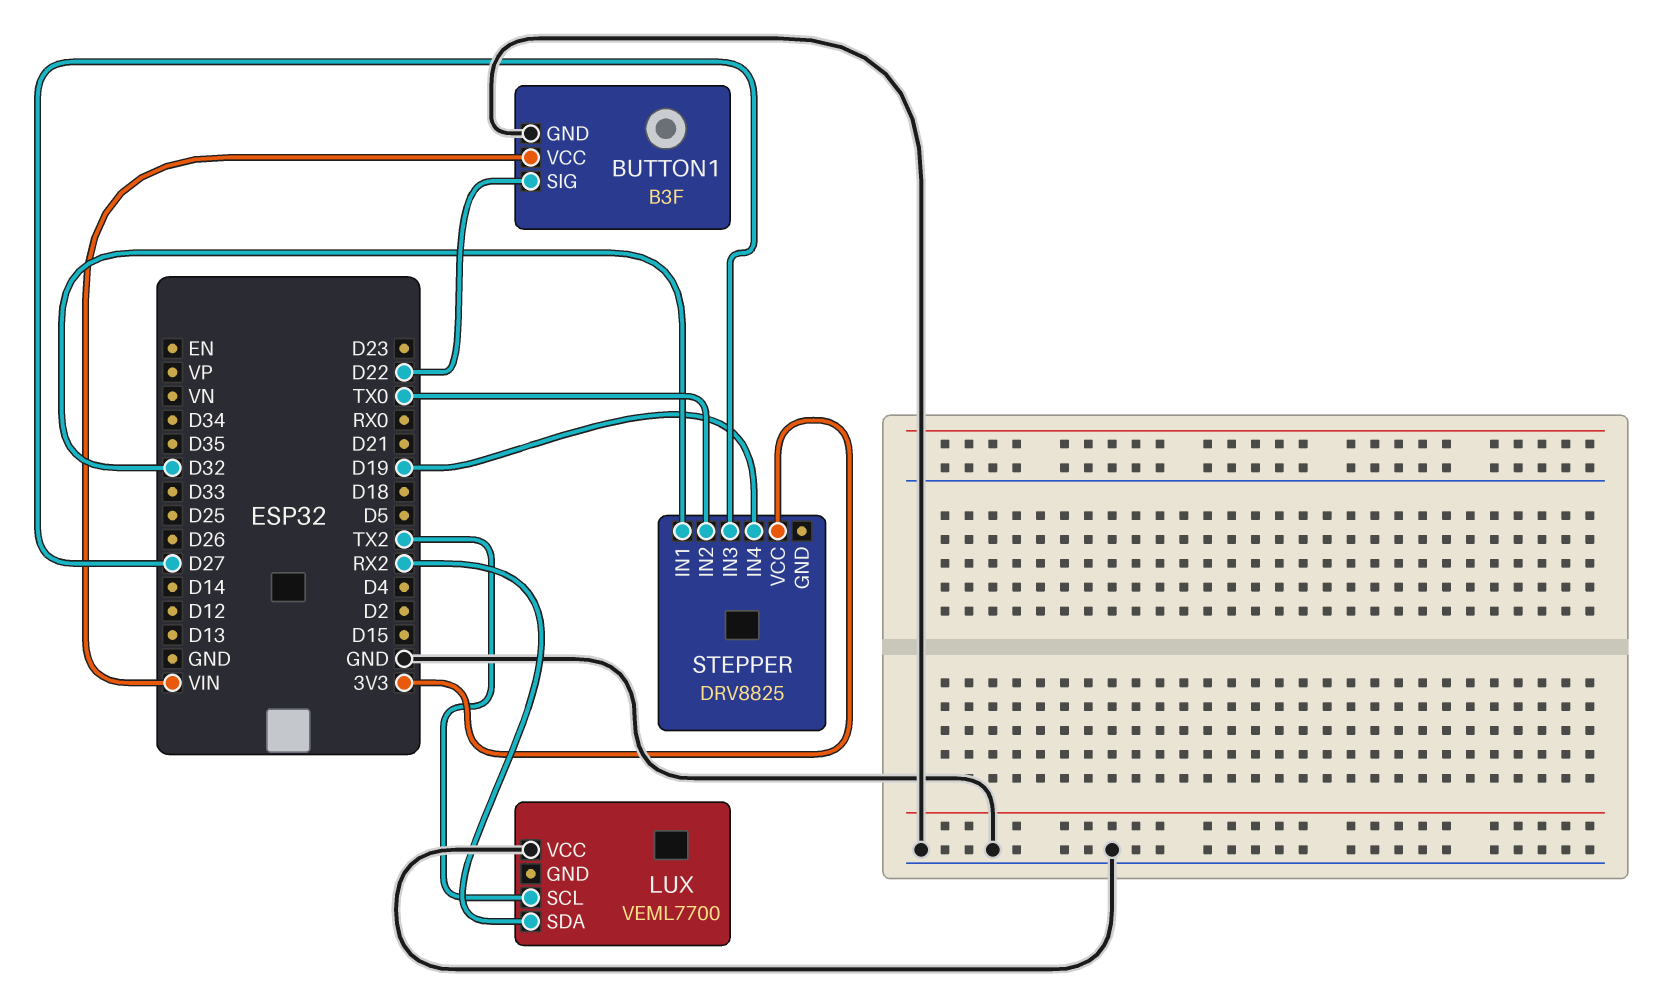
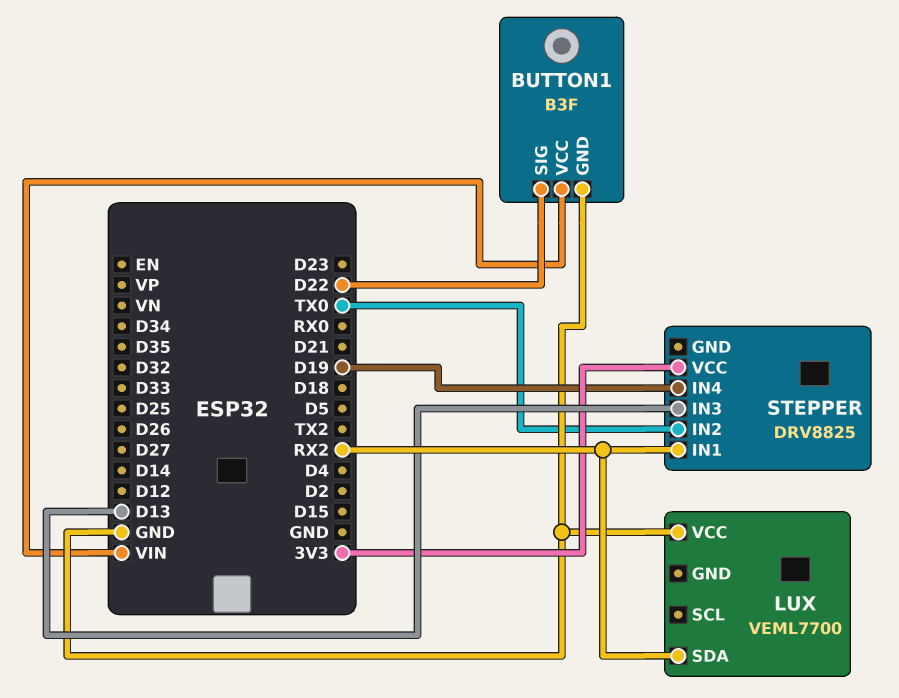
LUX pin SCL: TX2 -> none
STEPPER pin IN1: D32 -> RX2
STEPPER pin IN3: D27 -> D13

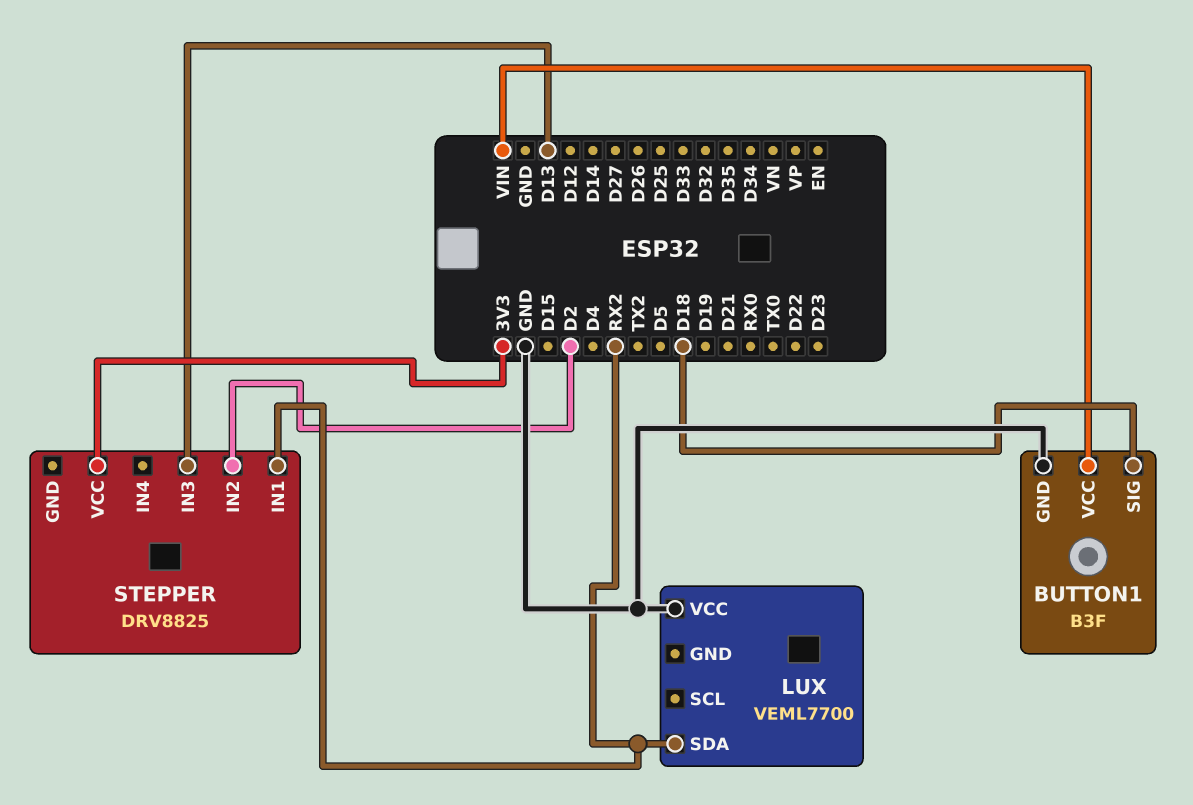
BUTTON1 pin SIG: D22 -> D18
STEPPER pin IN2: TX0 -> D2
STEPPER pin IN4: D19 -> none

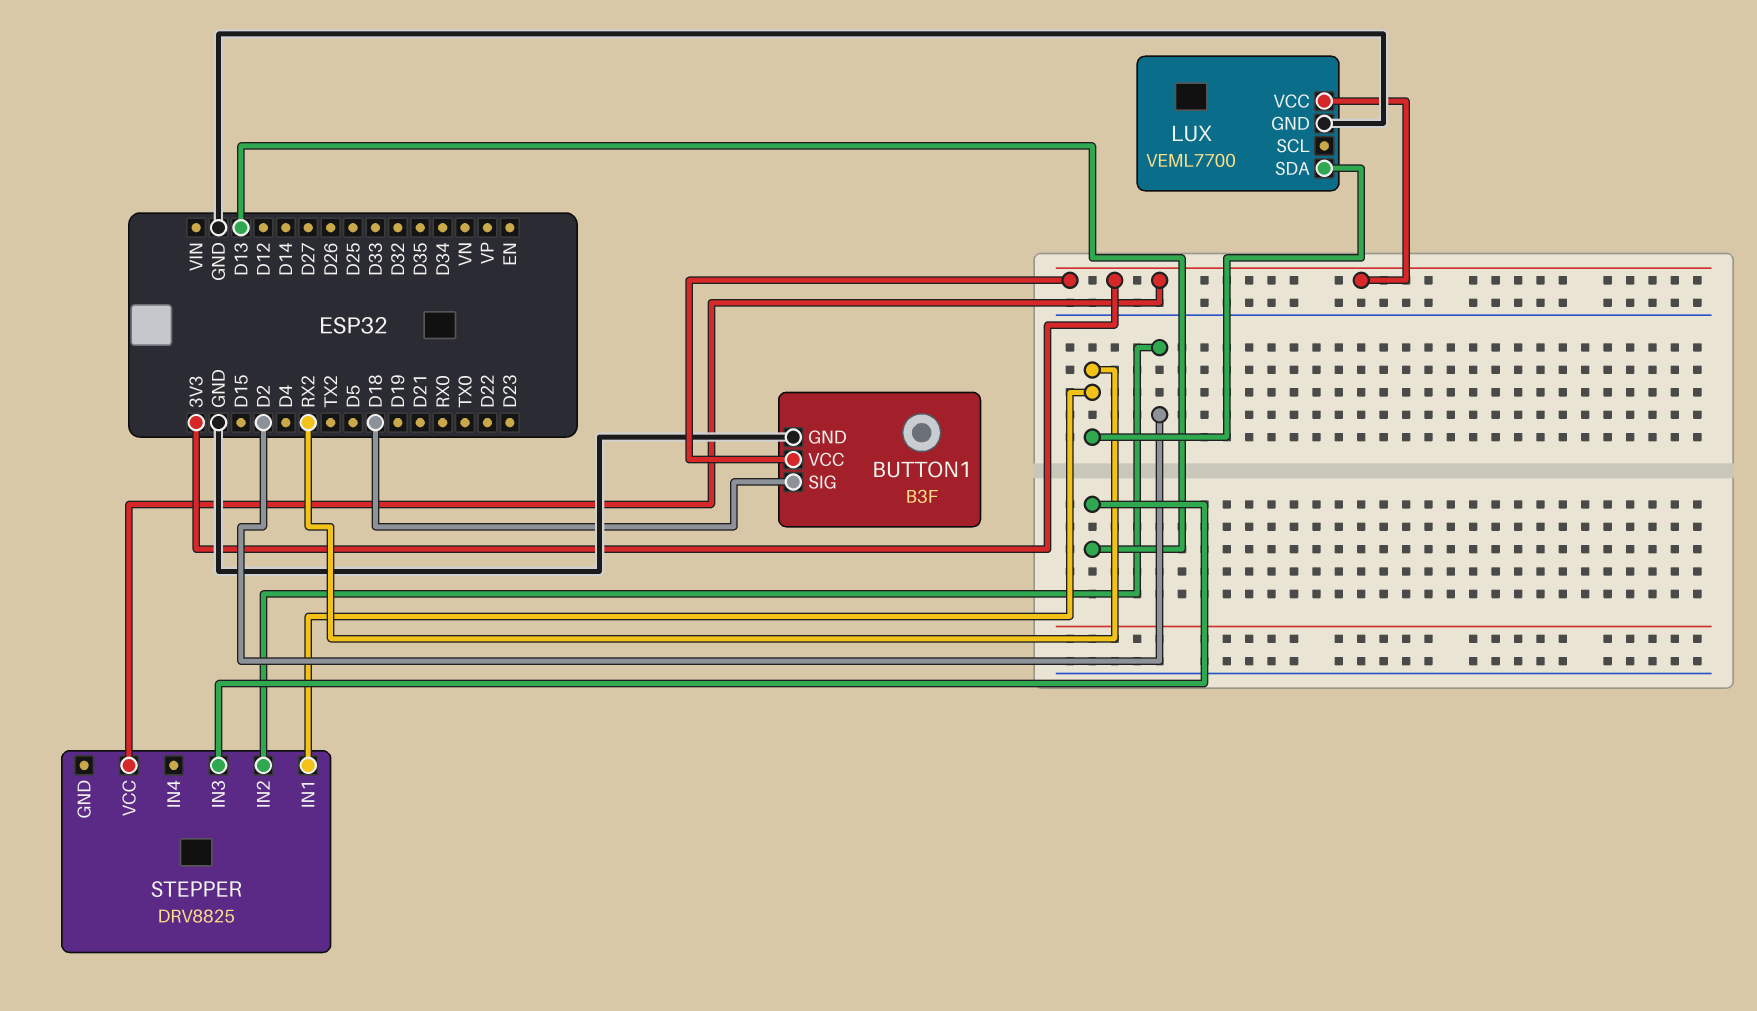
BUTTON1 pin VCC: VIN -> 3V3
LUX pin GND: none -> GND
LUX pin VCC: GND -> 3V3

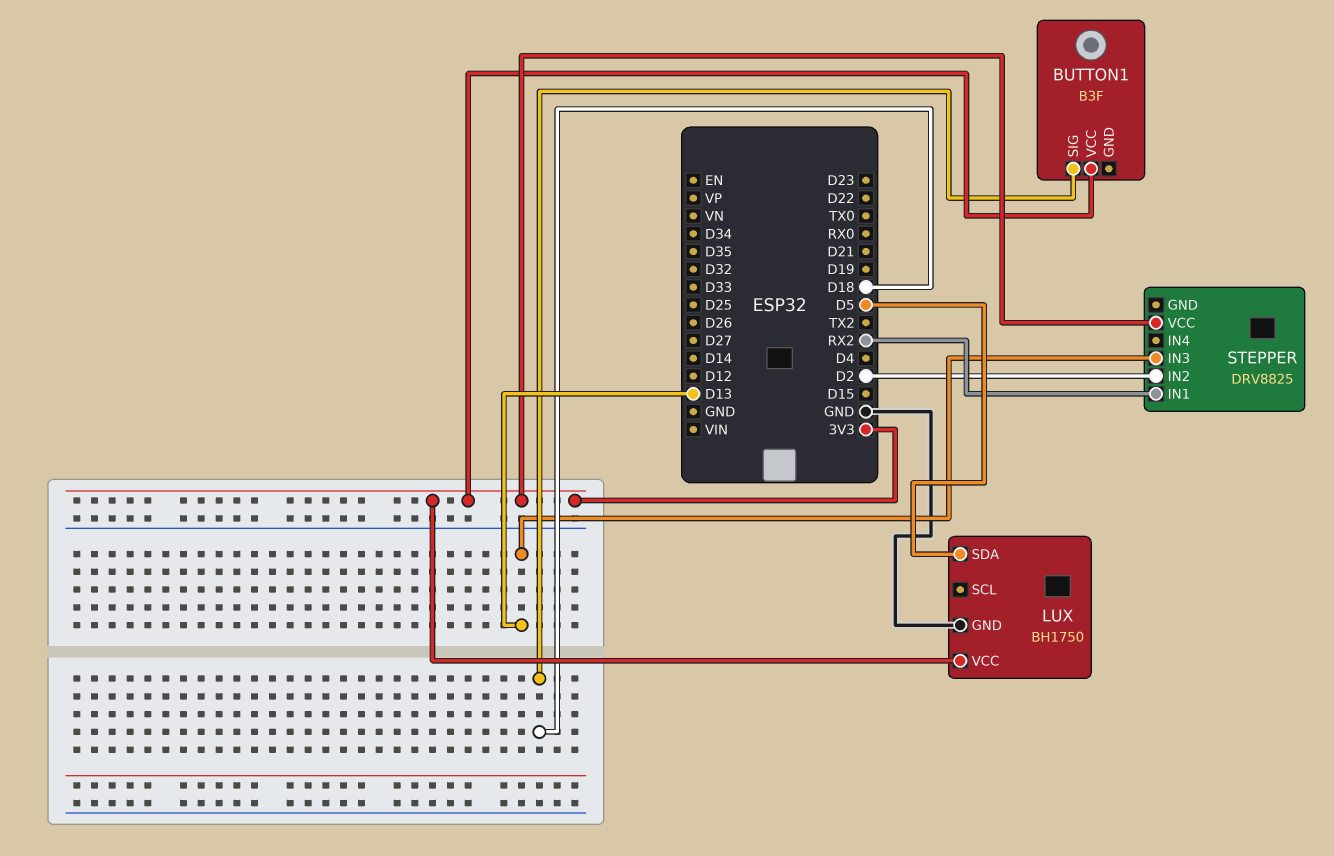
BUTTON1 pin GND: GND -> none
LUX: VEML7700 -> BH1750
LUX pin SDA: RX2 -> D5

